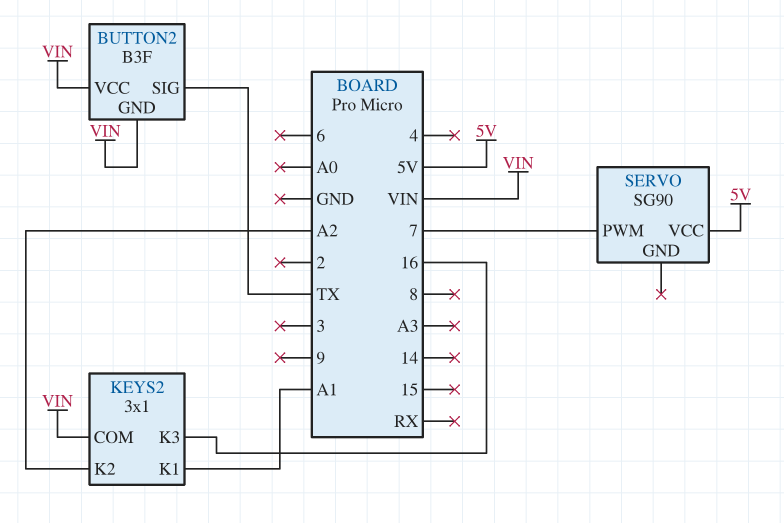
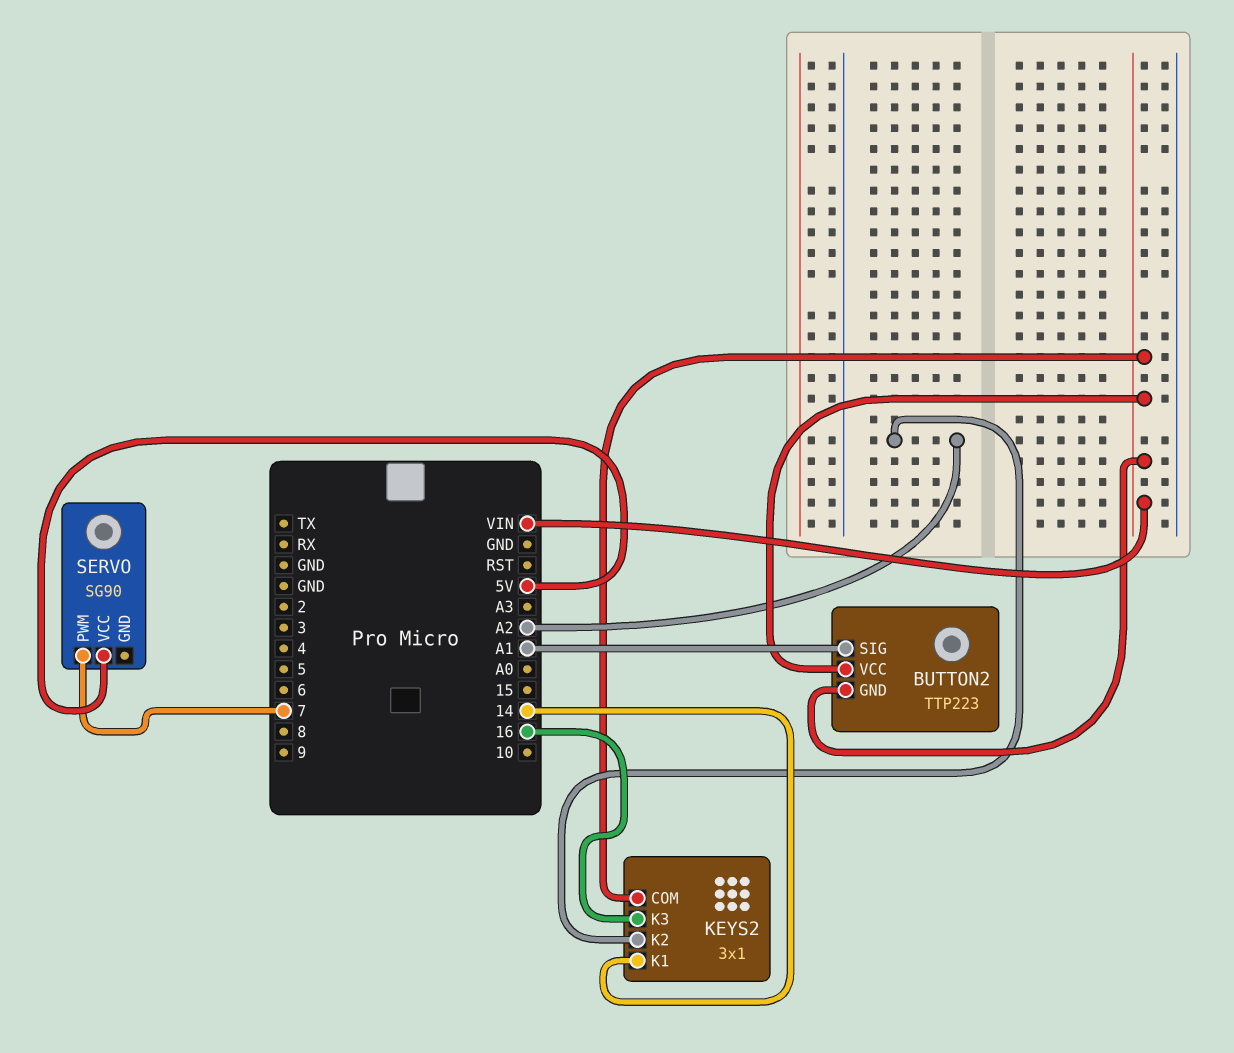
BUTTON2: B3F -> TTP223
BUTTON2 pin SIG: TX -> A1
KEYS2 pin K1: A1 -> 14

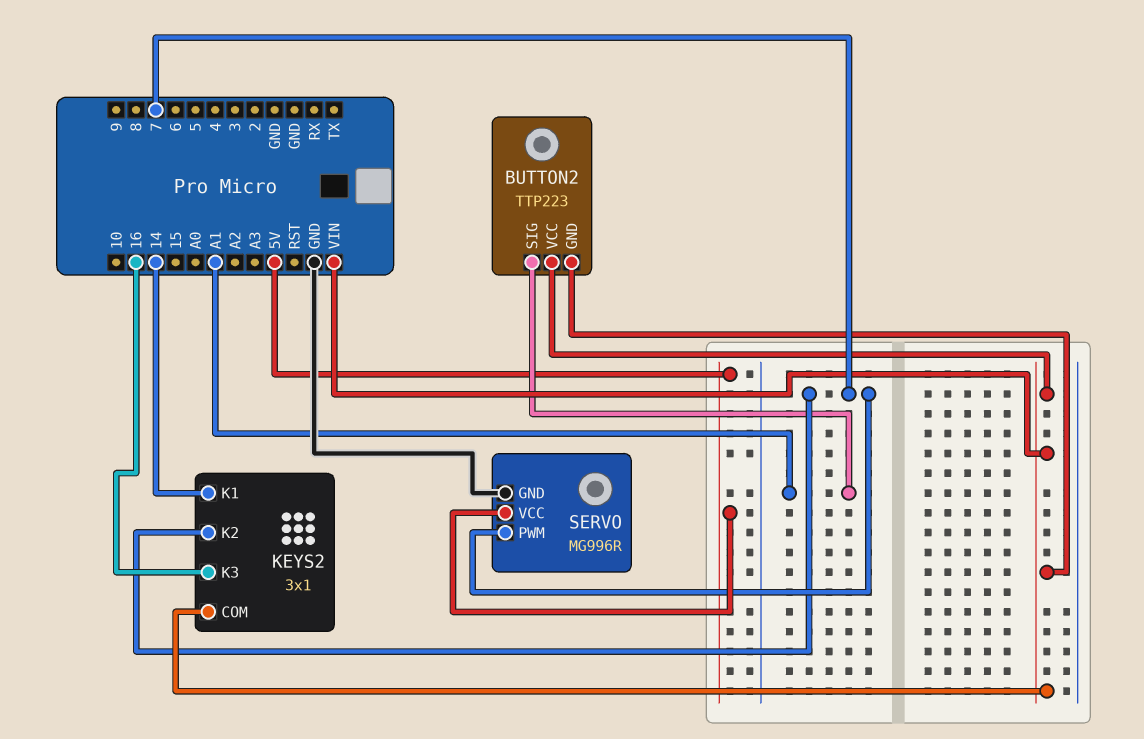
KEYS2 pin K2: A2 -> 7
SERVO: SG90 -> MG996R
SERVO pin GND: none -> GND

